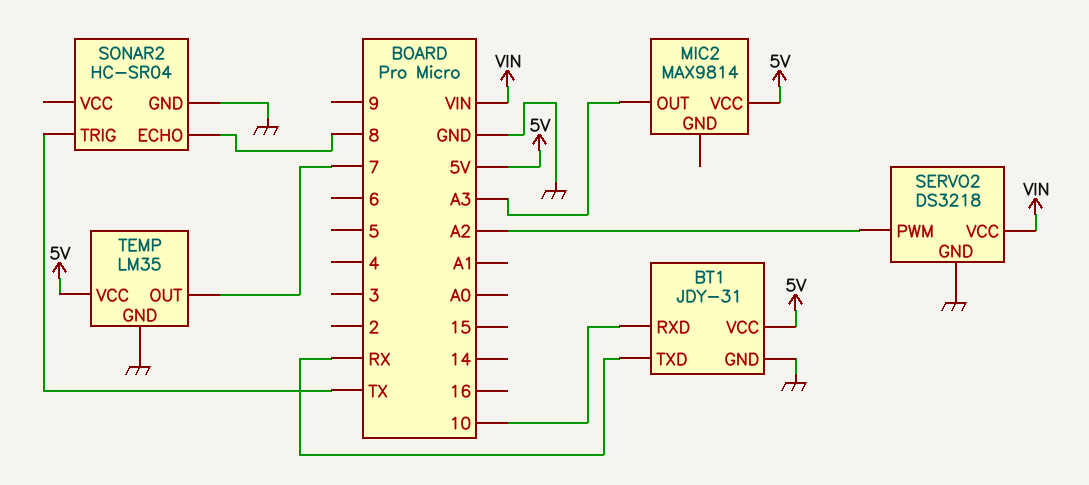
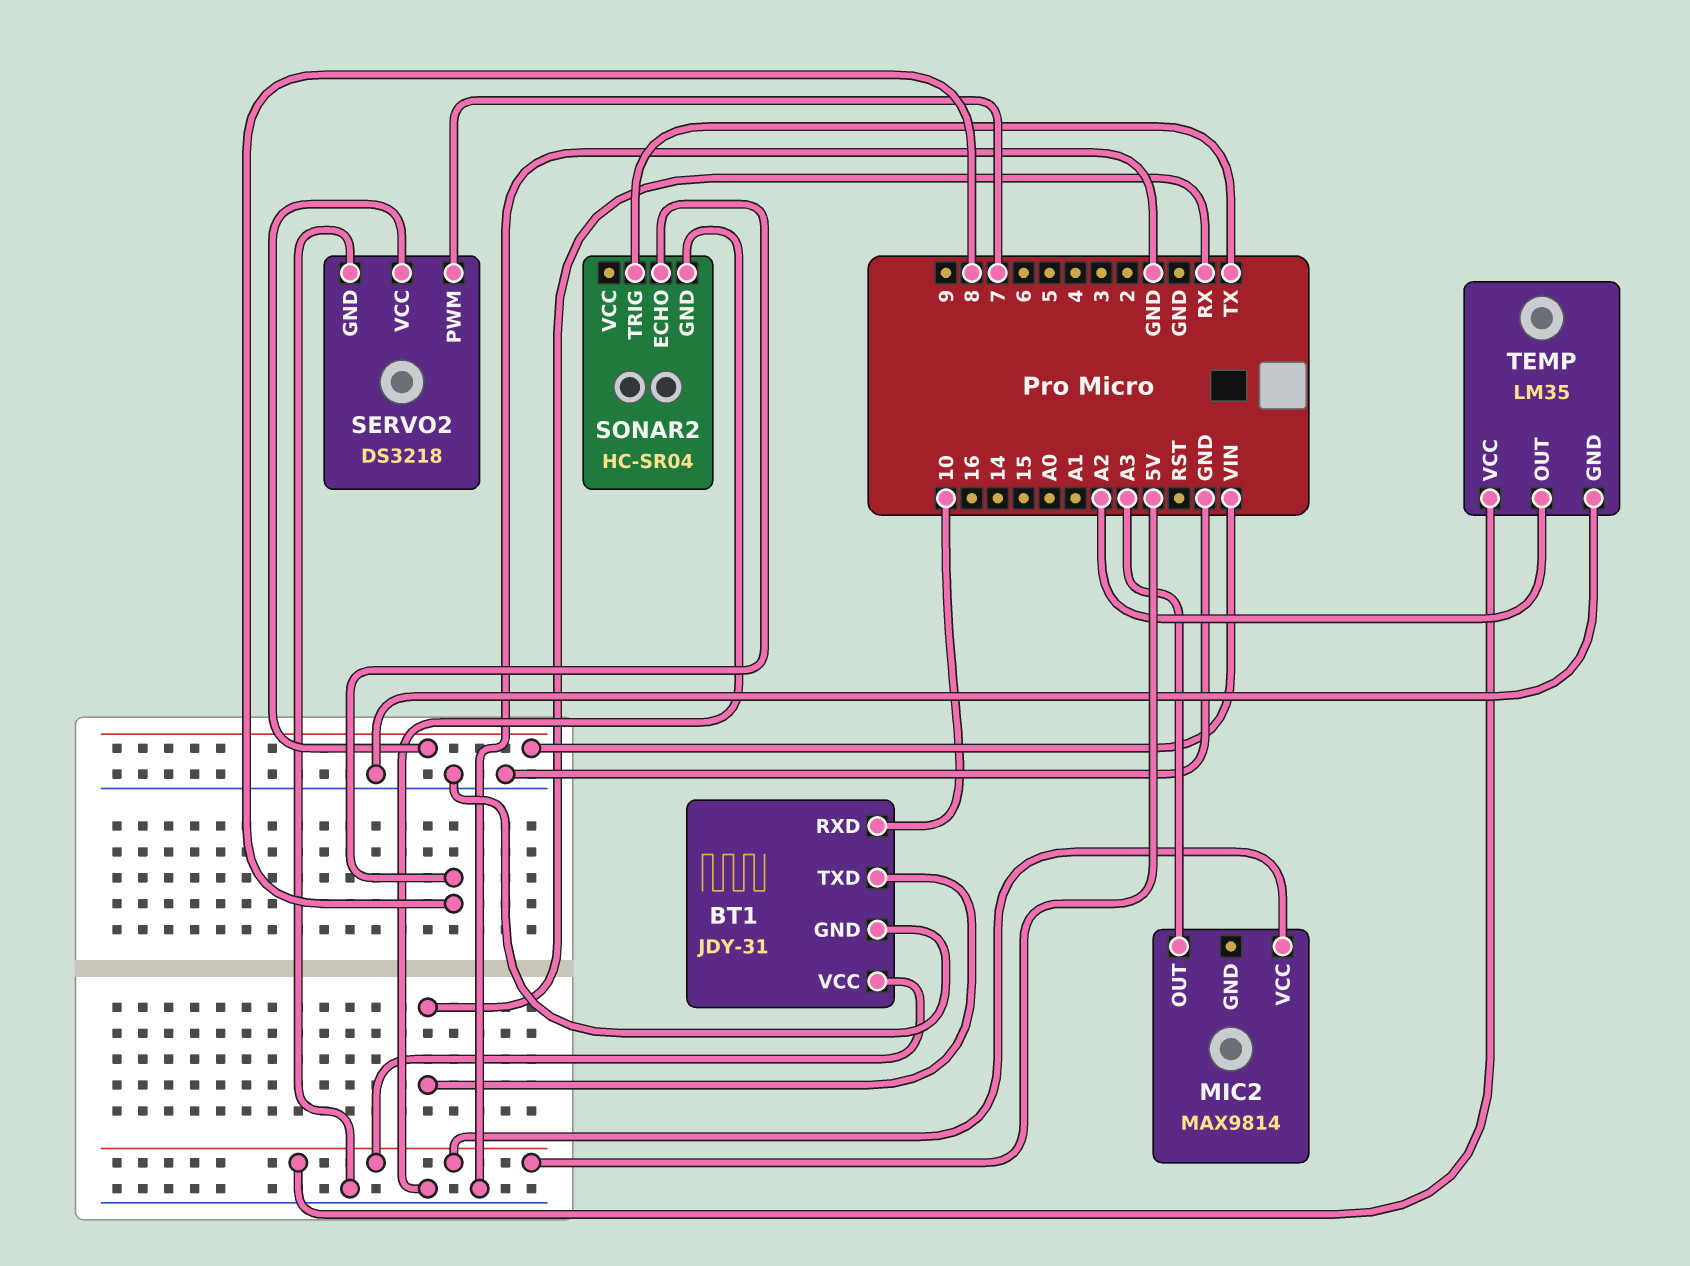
SERVO2 pin PWM: A2 -> 7
TEMP pin OUT: 7 -> A2

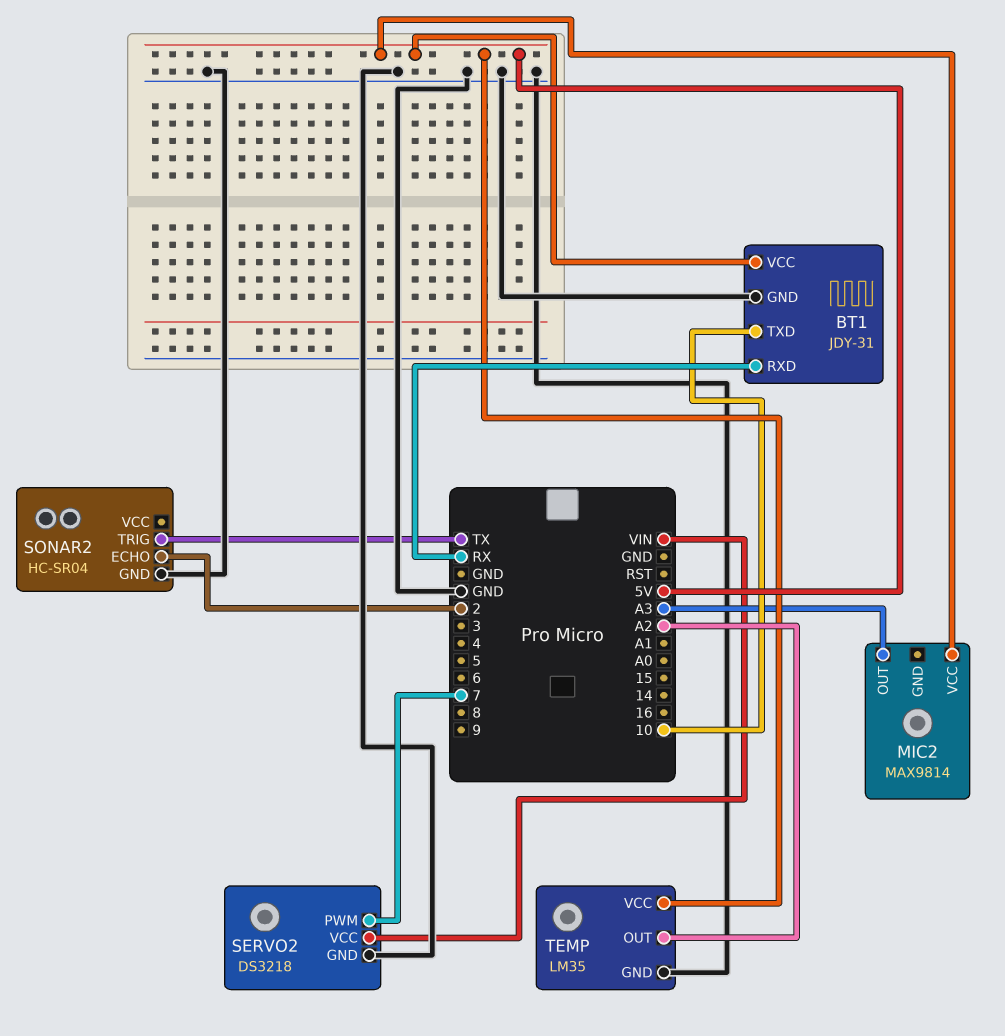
BT1 pin RXD: 10 -> RX
BT1 pin TXD: RX -> 10
SONAR2 pin ECHO: 8 -> 2

